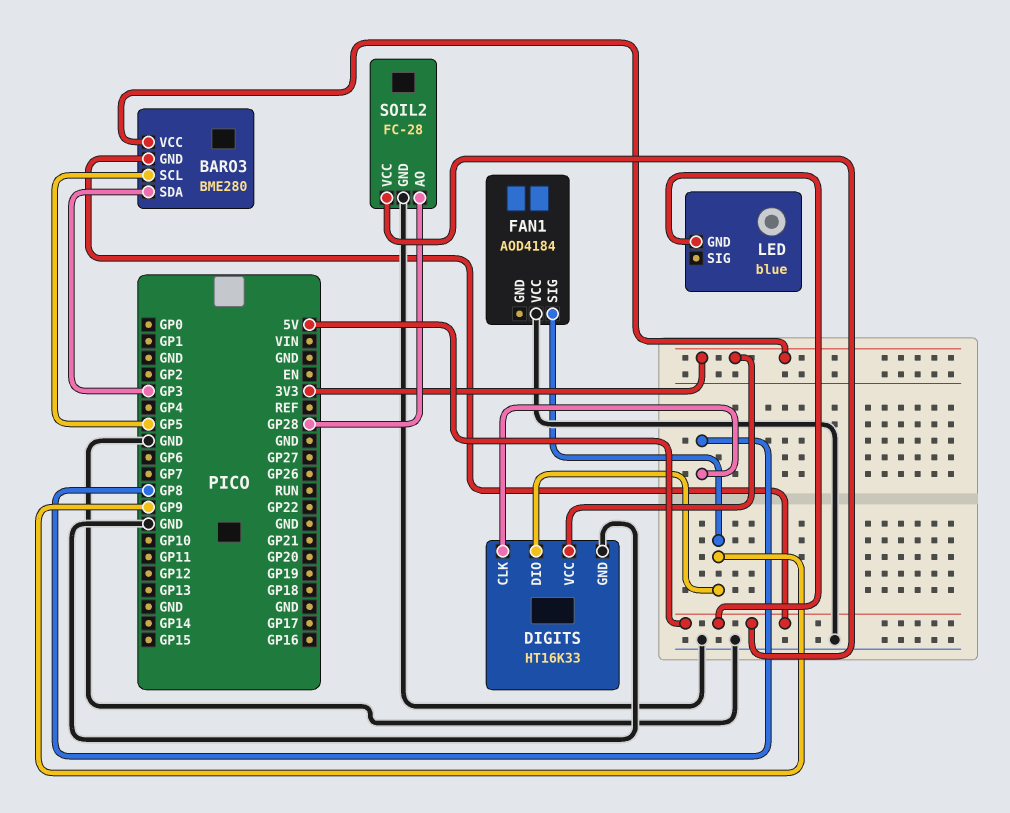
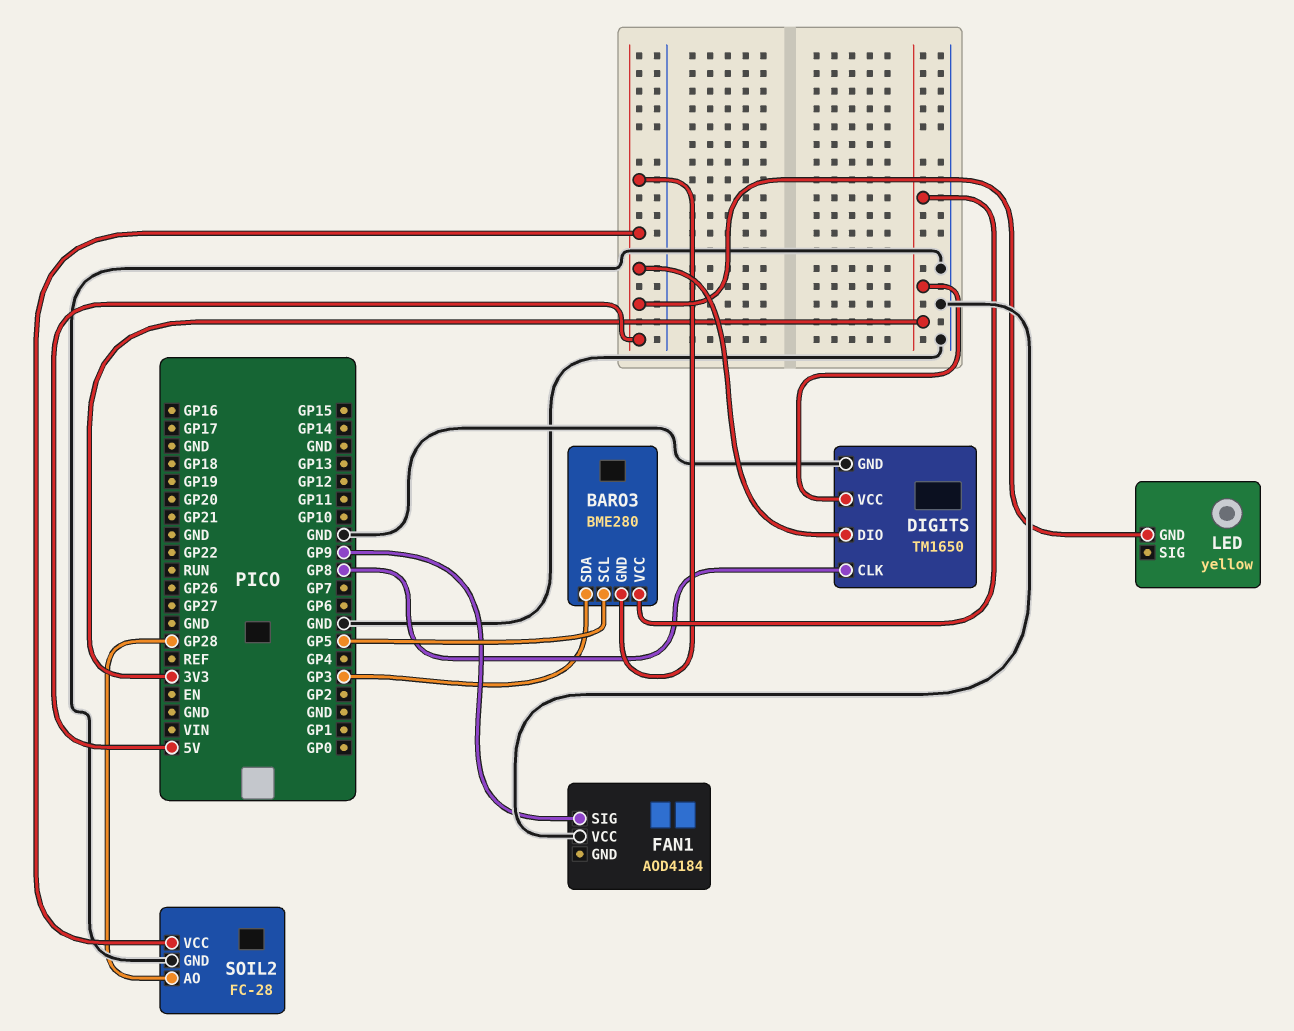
DIGITS: HT16K33 -> TM1650
DIGITS pin DIO: GP9 -> 5V
LED: blue -> yellow

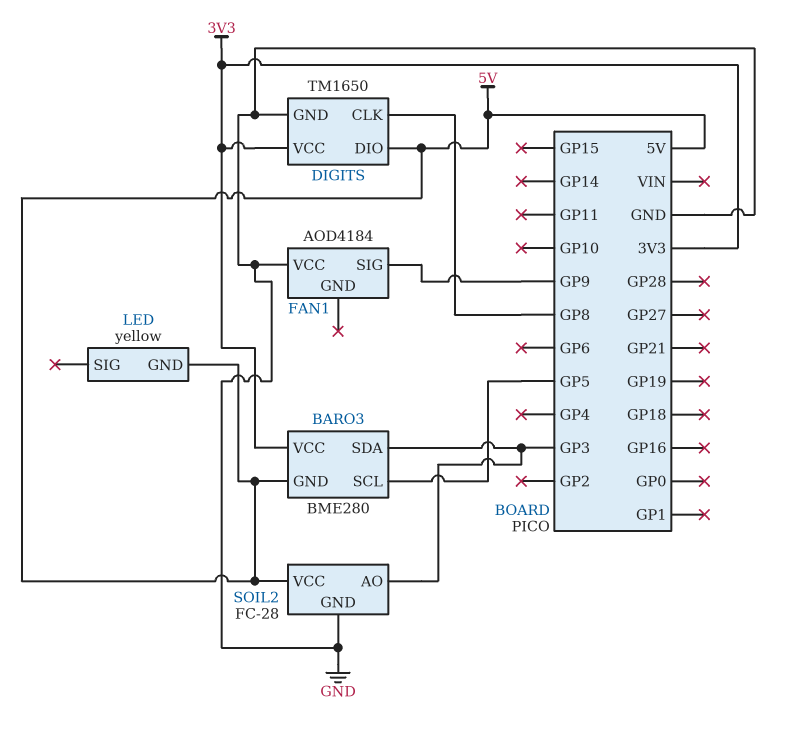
SOIL2 pin AO: GP28 -> GP3

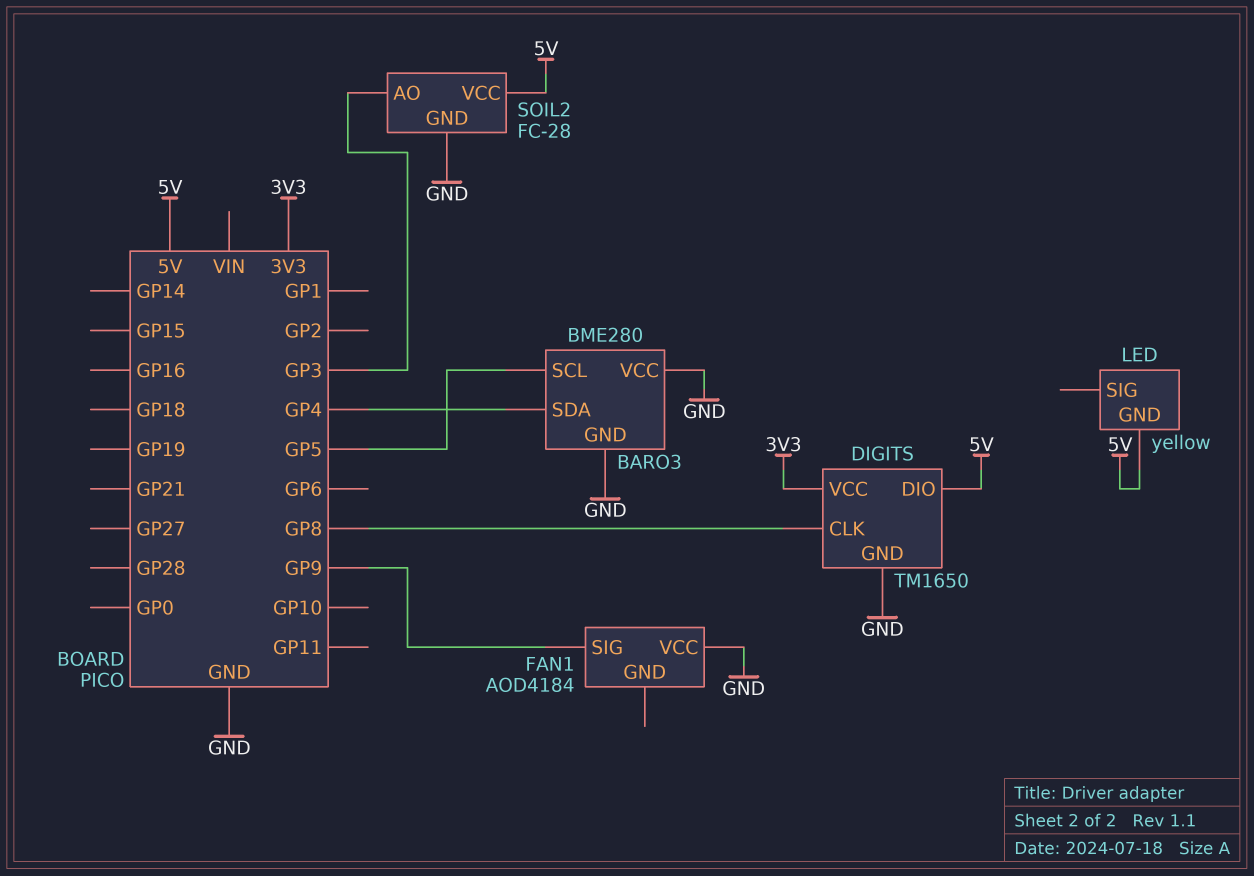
BARO3 pin GND: 5V -> GND
BARO3 pin SDA: GP3 -> GP4
BARO3 pin VCC: 3V3 -> GND

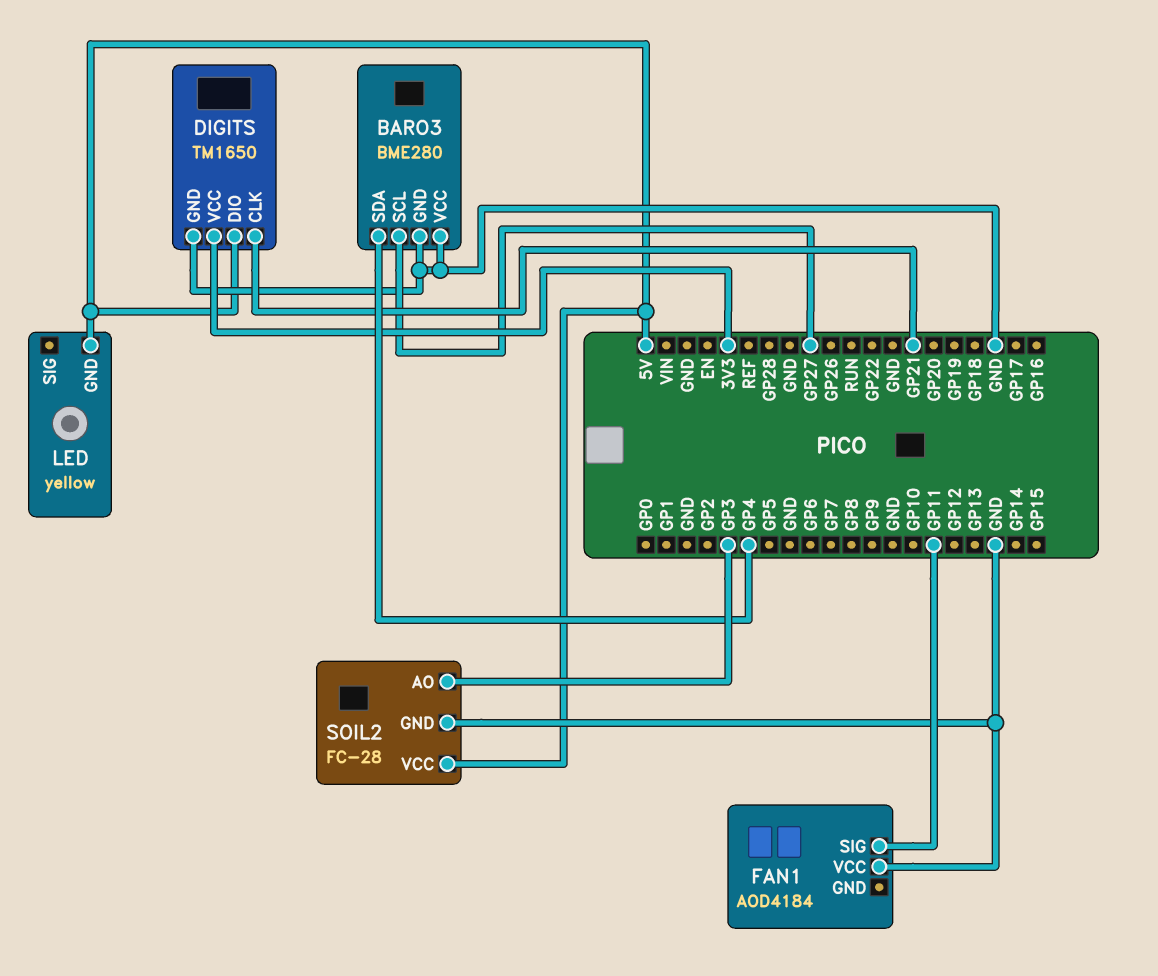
BARO3 pin SCL: GP5 -> GP27
DIGITS pin CLK: GP8 -> GP21
FAN1 pin SIG: GP9 -> GP11

